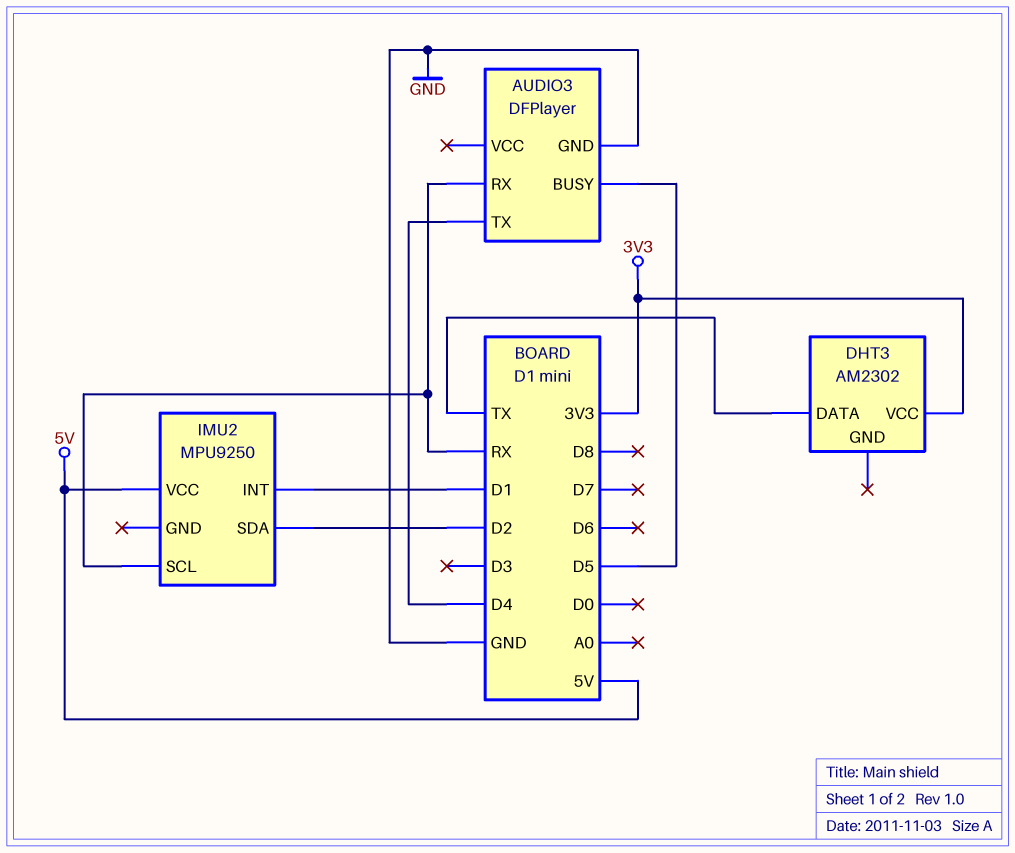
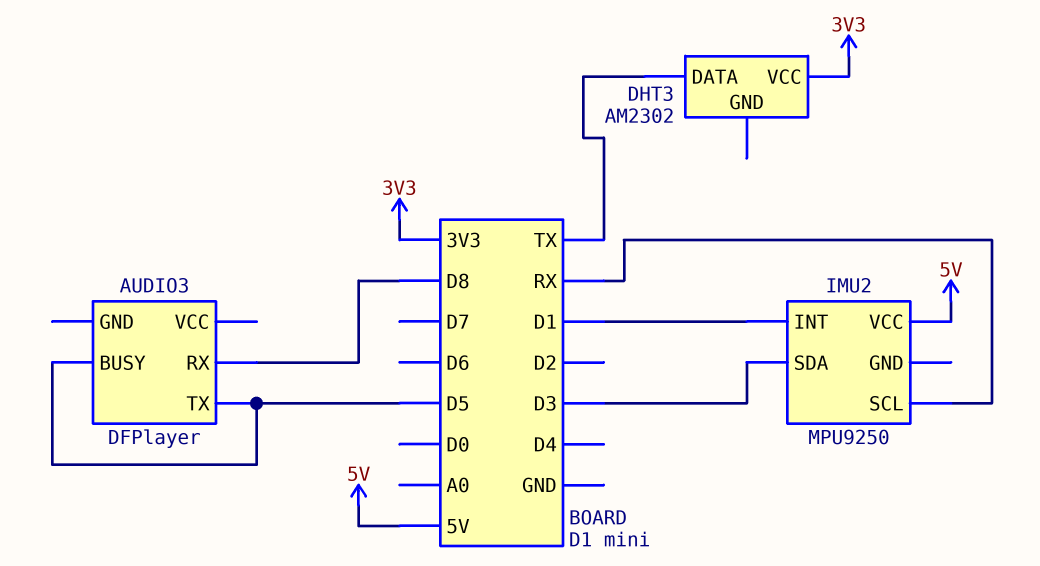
AUDIO3 pin GND: GND -> none
AUDIO3 pin RX: RX -> D8
AUDIO3 pin TX: D4 -> D5
IMU2 pin SDA: D2 -> D3

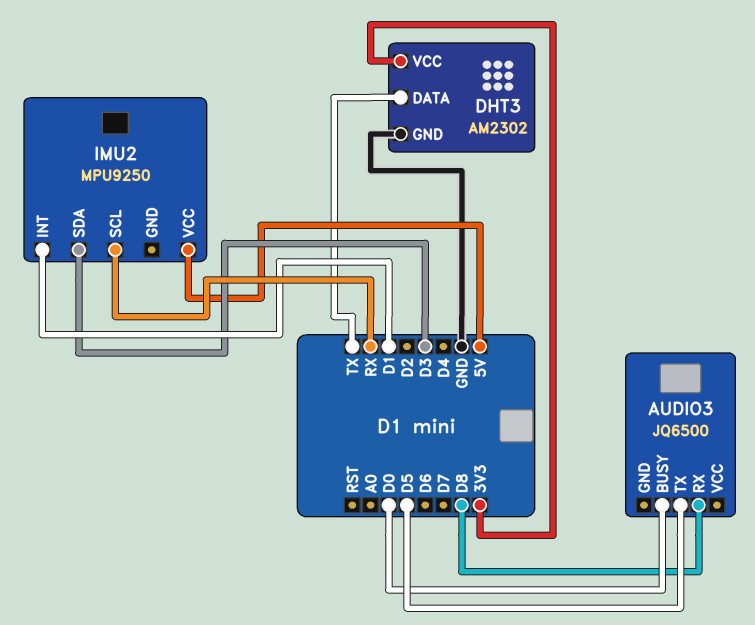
AUDIO3: DFPlayer -> JQ6500
AUDIO3 pin BUSY: D5 -> D0
DHT3 pin GND: none -> GND

